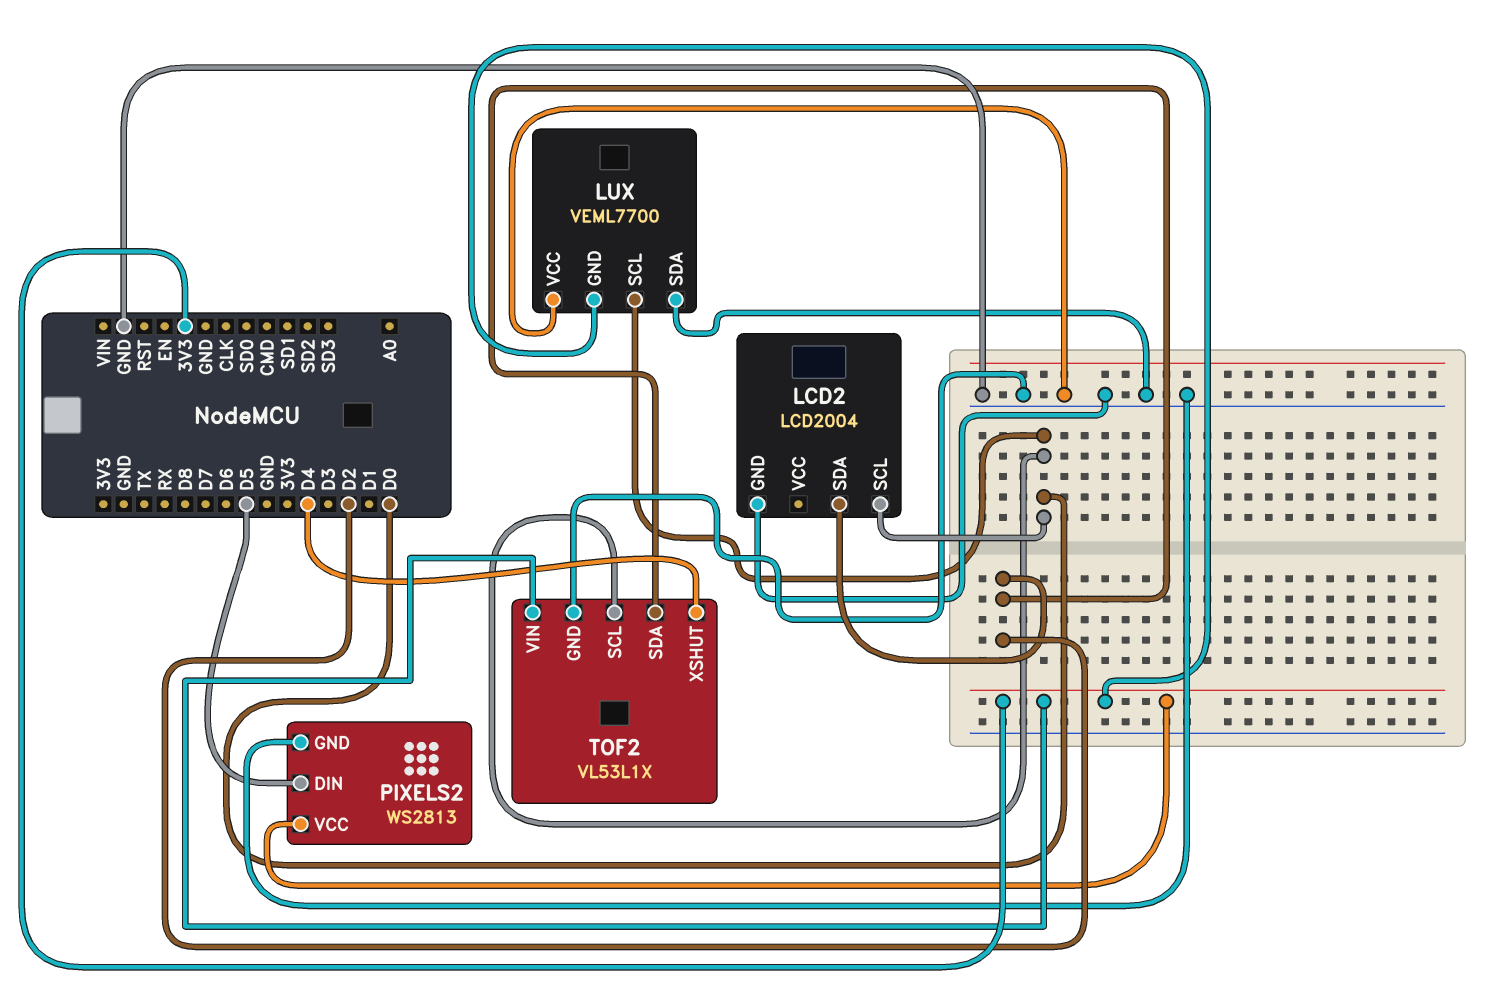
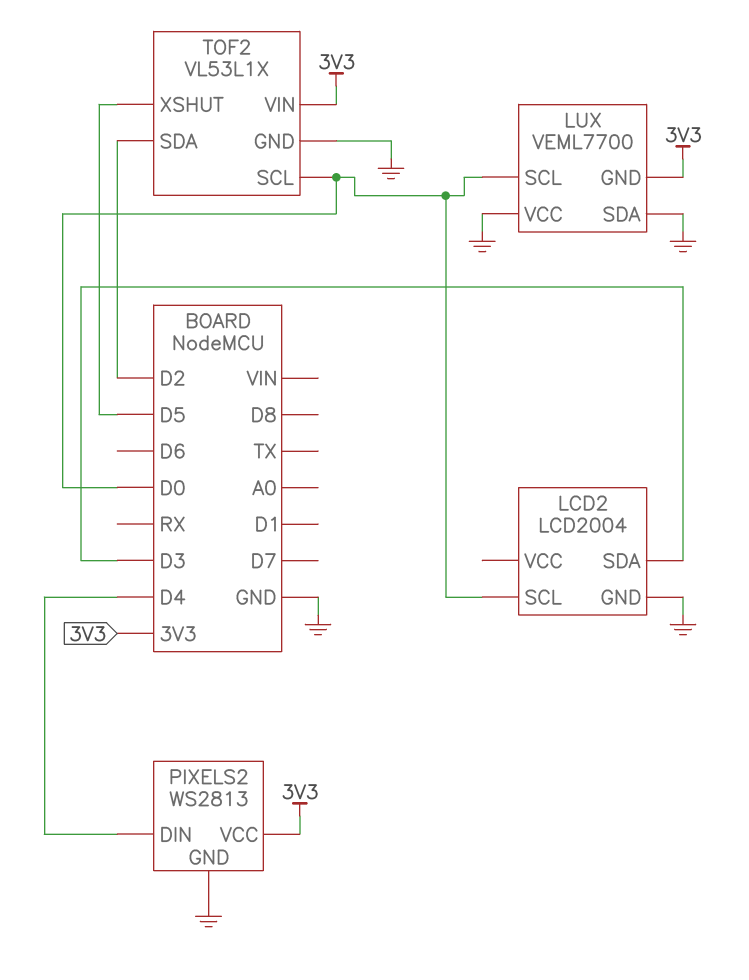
LCD2 pin SDA: D2 -> D3
PIXELS2 pin DIN: D5 -> D4
TOF2 pin XSHUT: D4 -> D5

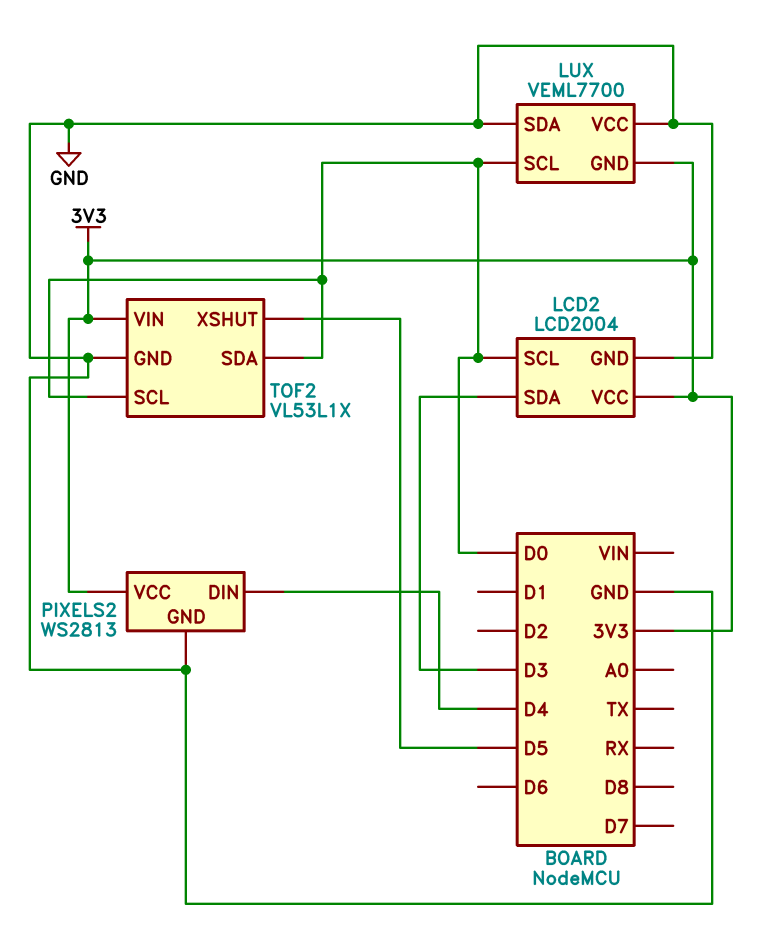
LCD2 pin VCC: none -> 3V3
TOF2 pin SDA: D2 -> D0

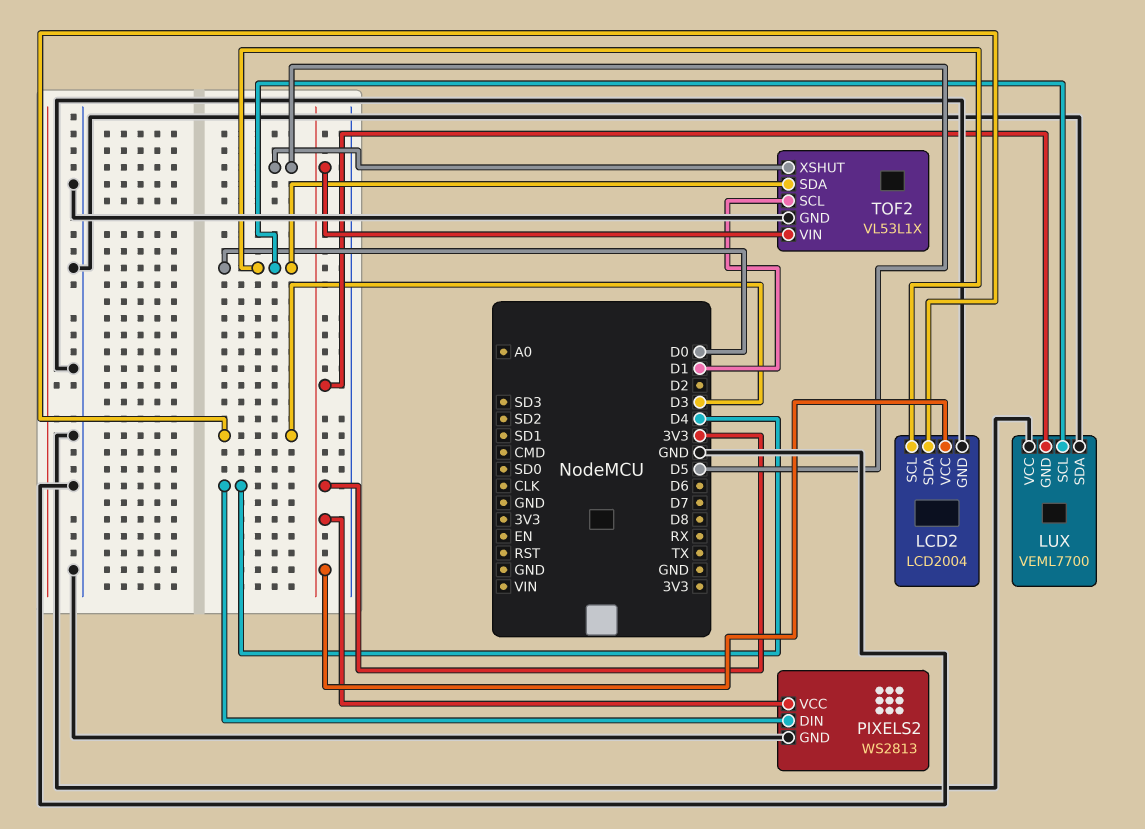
TOF2 pin SCL: D0 -> D1

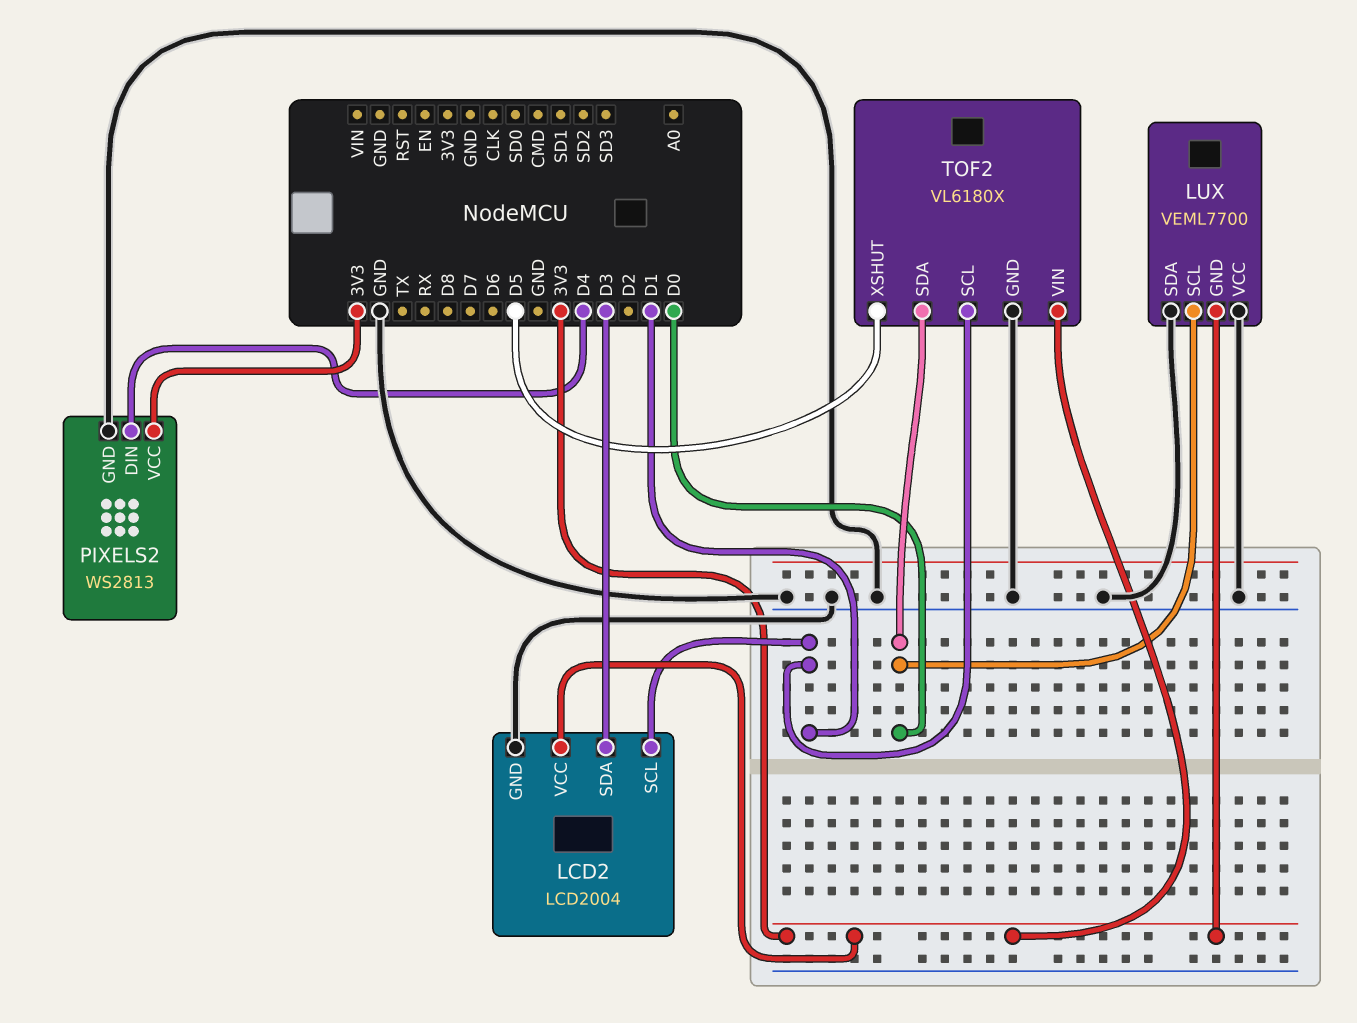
LCD2 pin SCL: D0 -> D1
TOF2: VL53L1X -> VL6180X

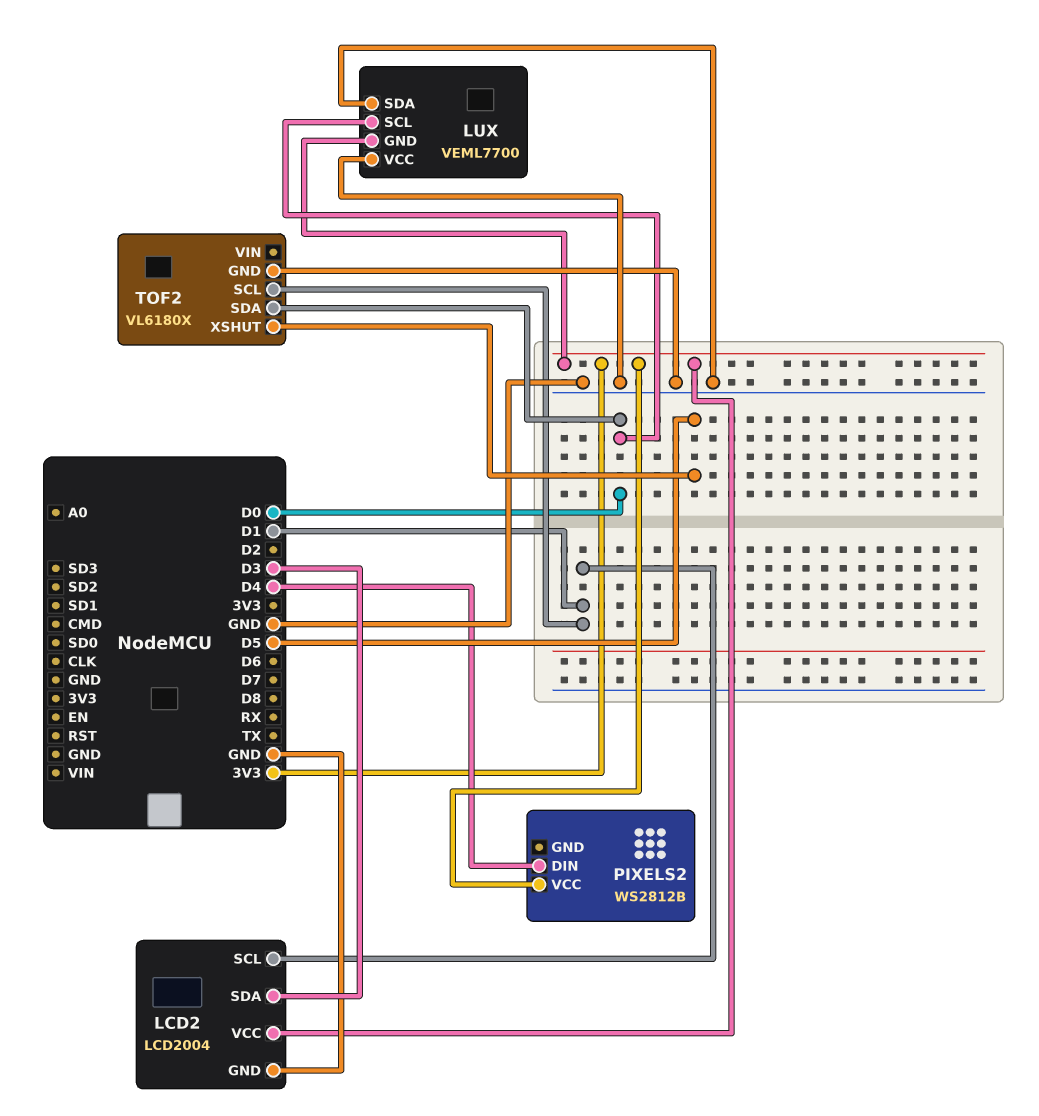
PIXELS2: WS2813 -> WS2812B
PIXELS2 pin GND: GND -> none
TOF2 pin VIN: 3V3 -> none

